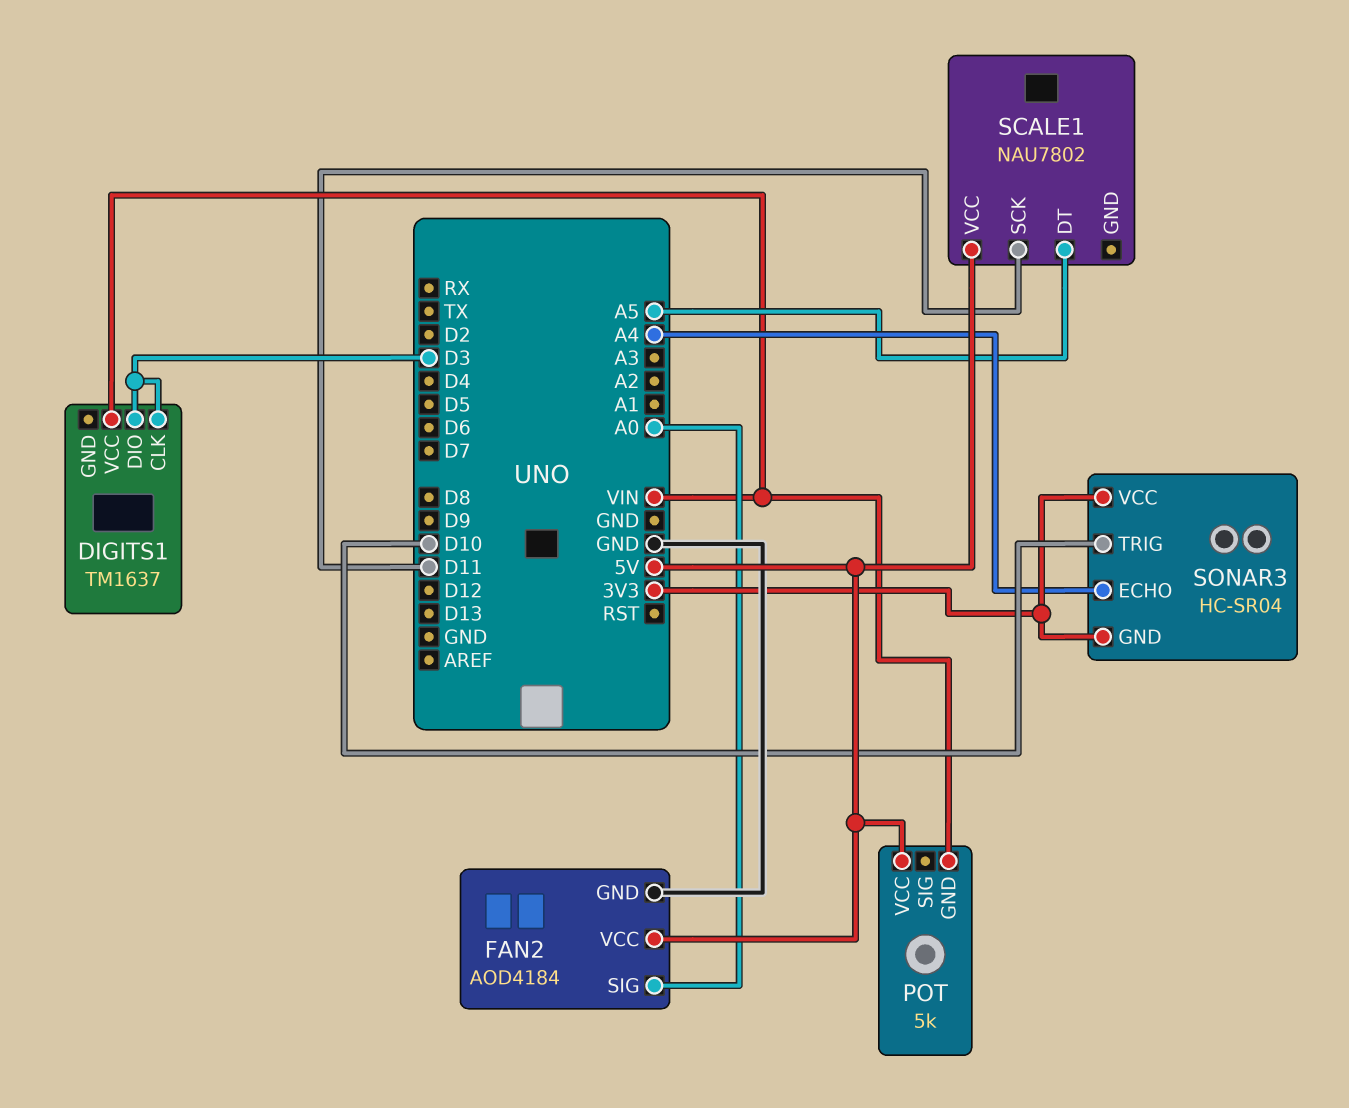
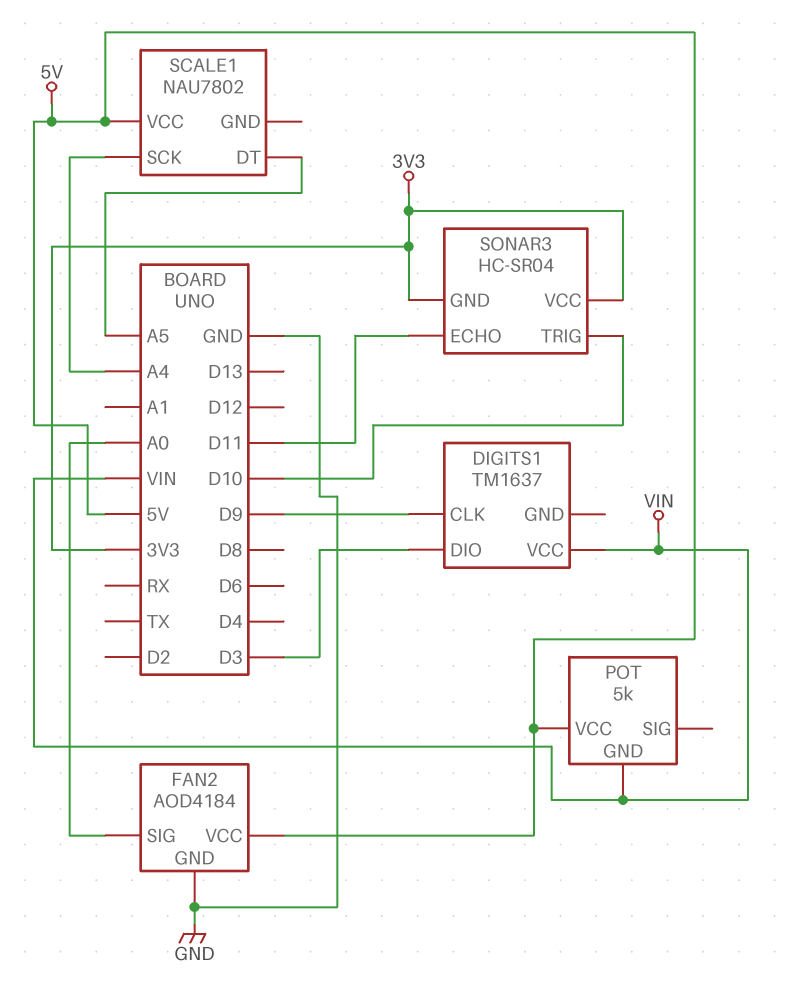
DIGITS1 pin CLK: D3 -> D9
SCALE1 pin SCK: D11 -> A4
SONAR3 pin ECHO: A4 -> D11

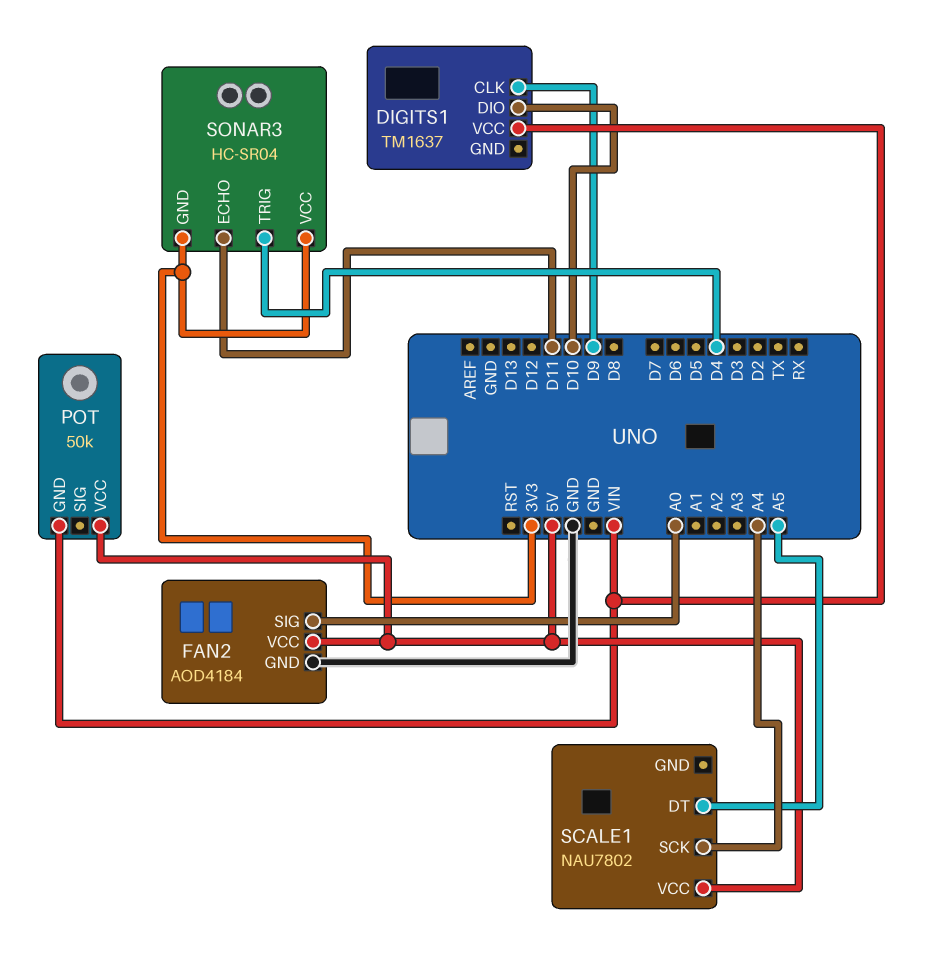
DIGITS1 pin DIO: D3 -> D10
POT: 5k -> 50k
SONAR3 pin TRIG: D10 -> D4

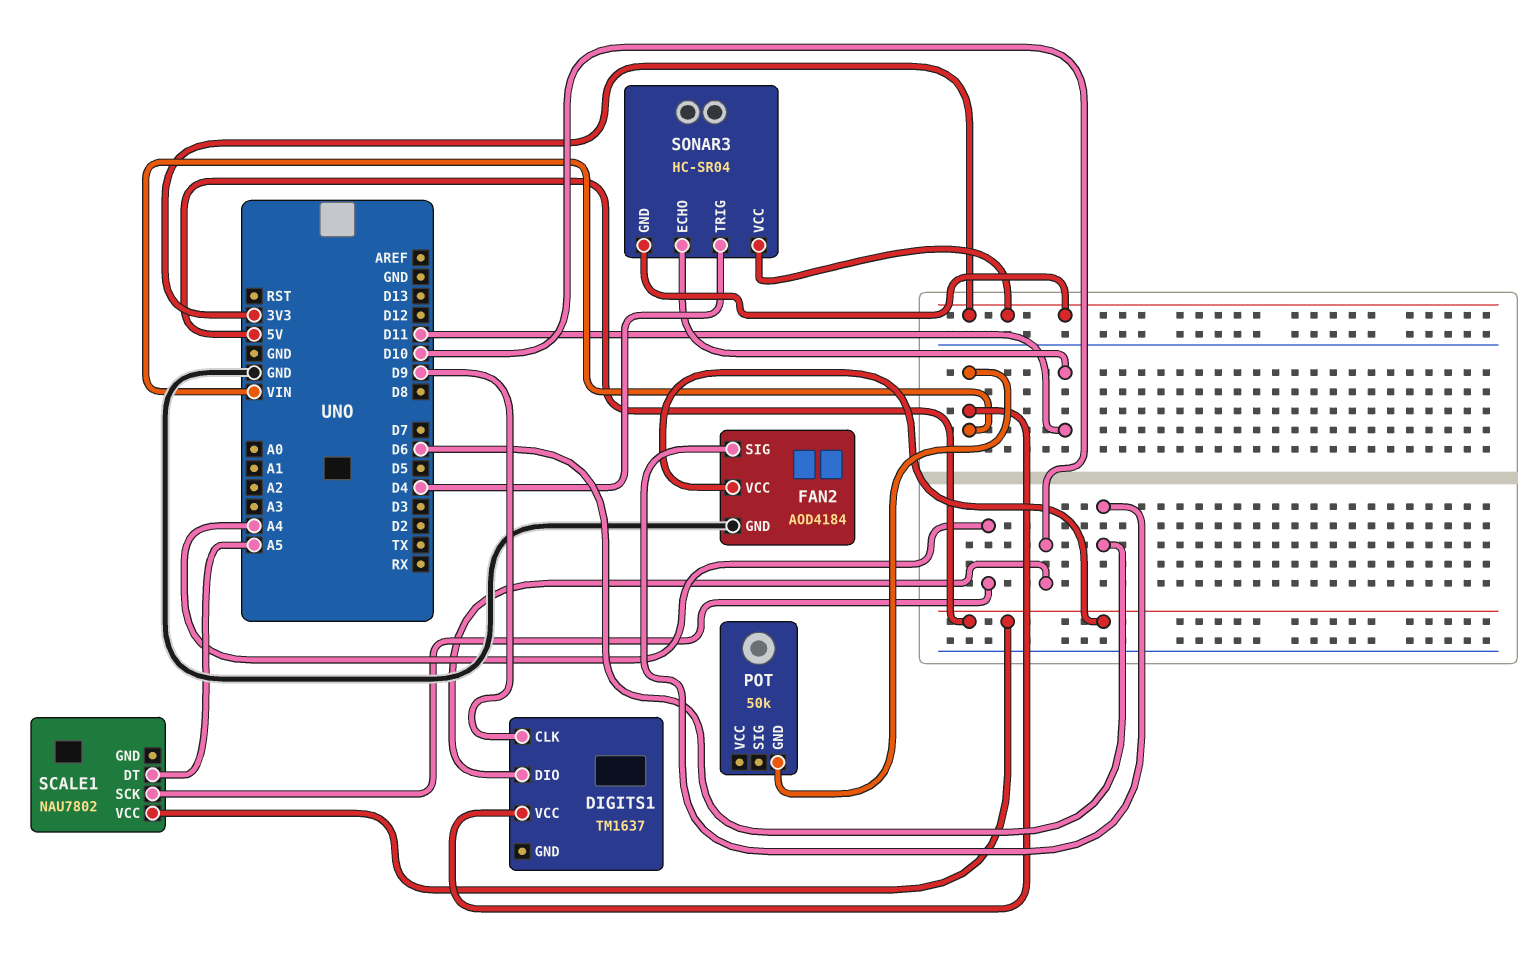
FAN2 pin SIG: A0 -> D6
POT pin VCC: 5V -> none

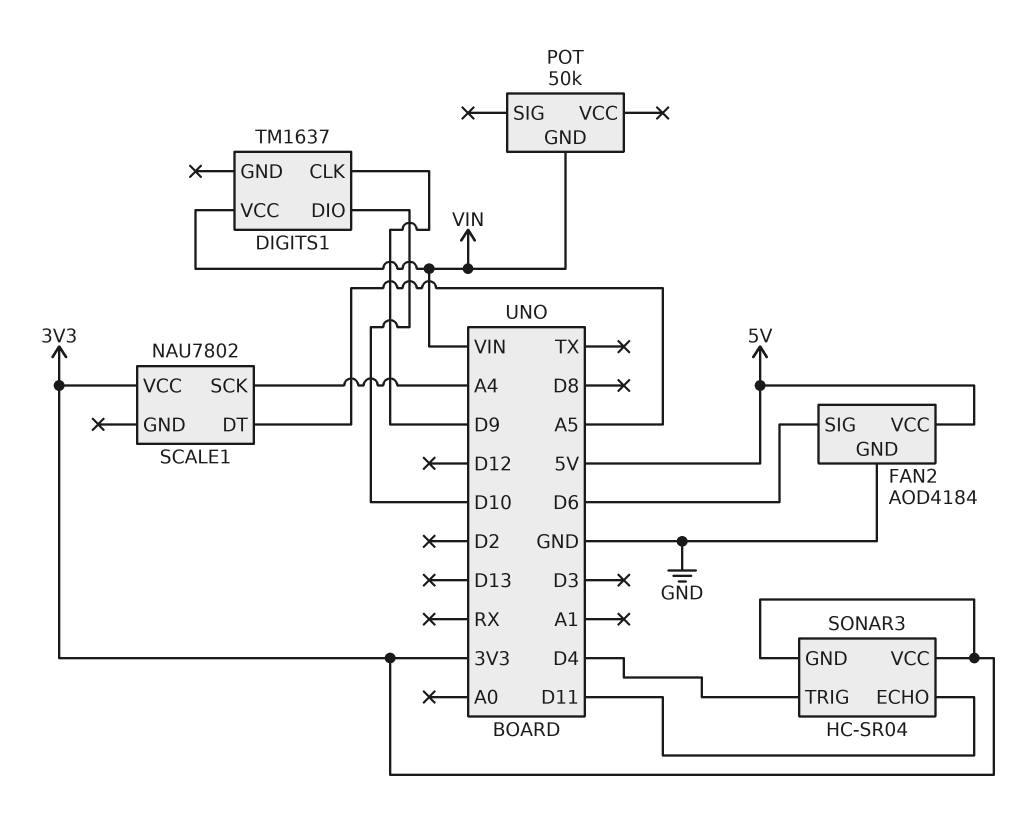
SCALE1 pin VCC: 5V -> 3V3

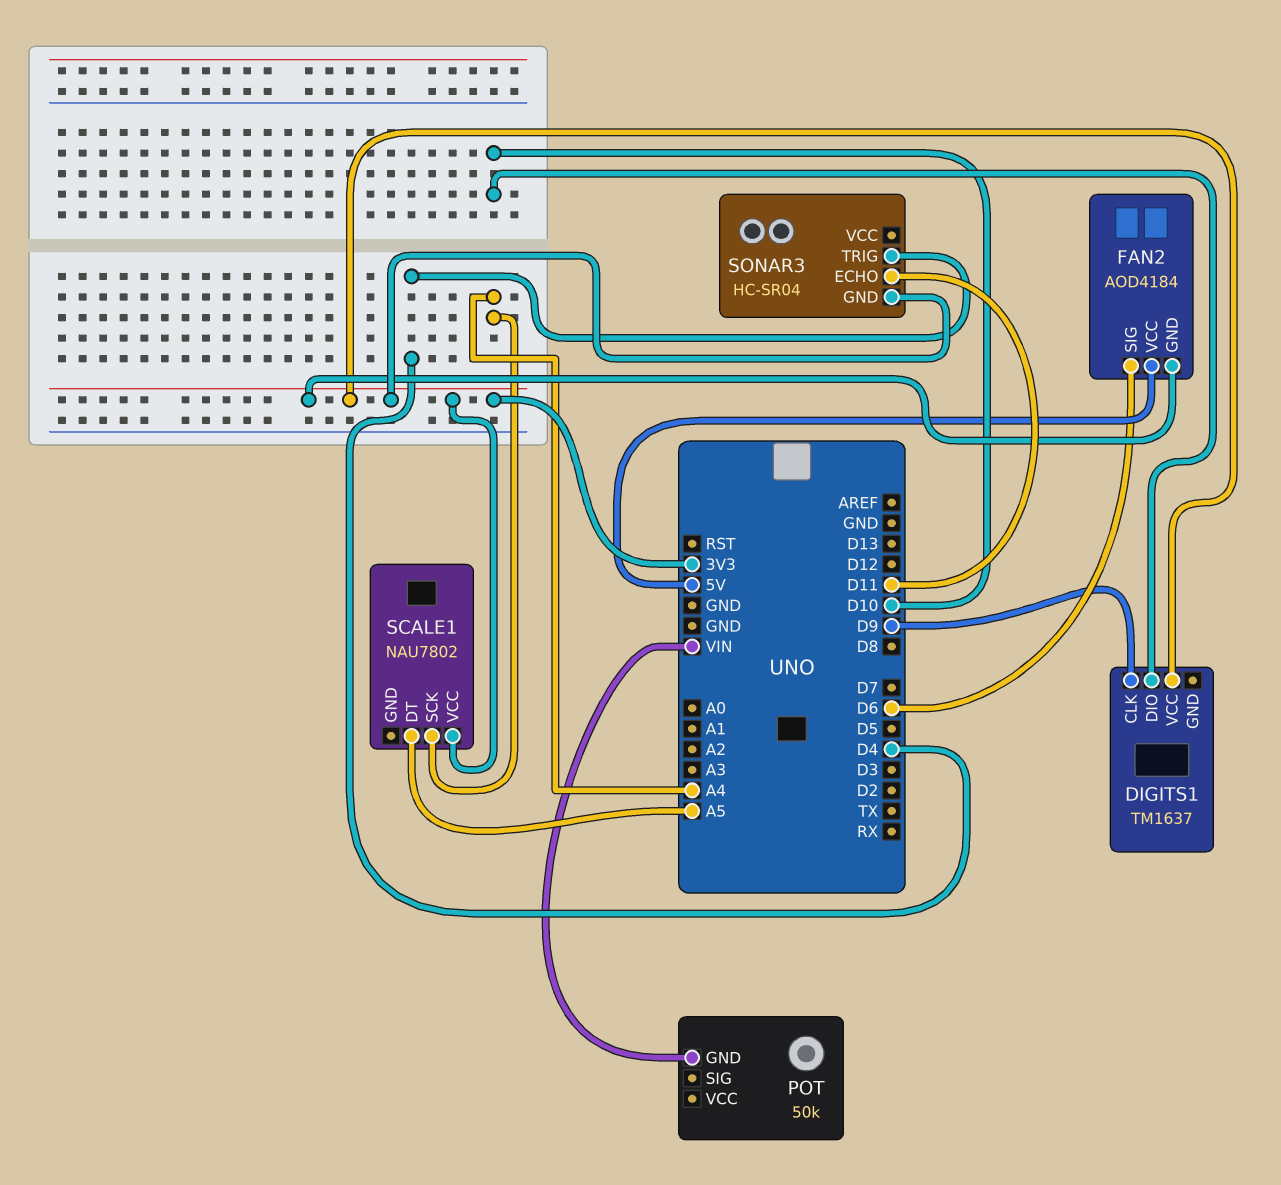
DIGITS1 pin VCC: VIN -> 3V3
FAN2 pin GND: GND -> 3V3
SONAR3 pin VCC: 3V3 -> none

